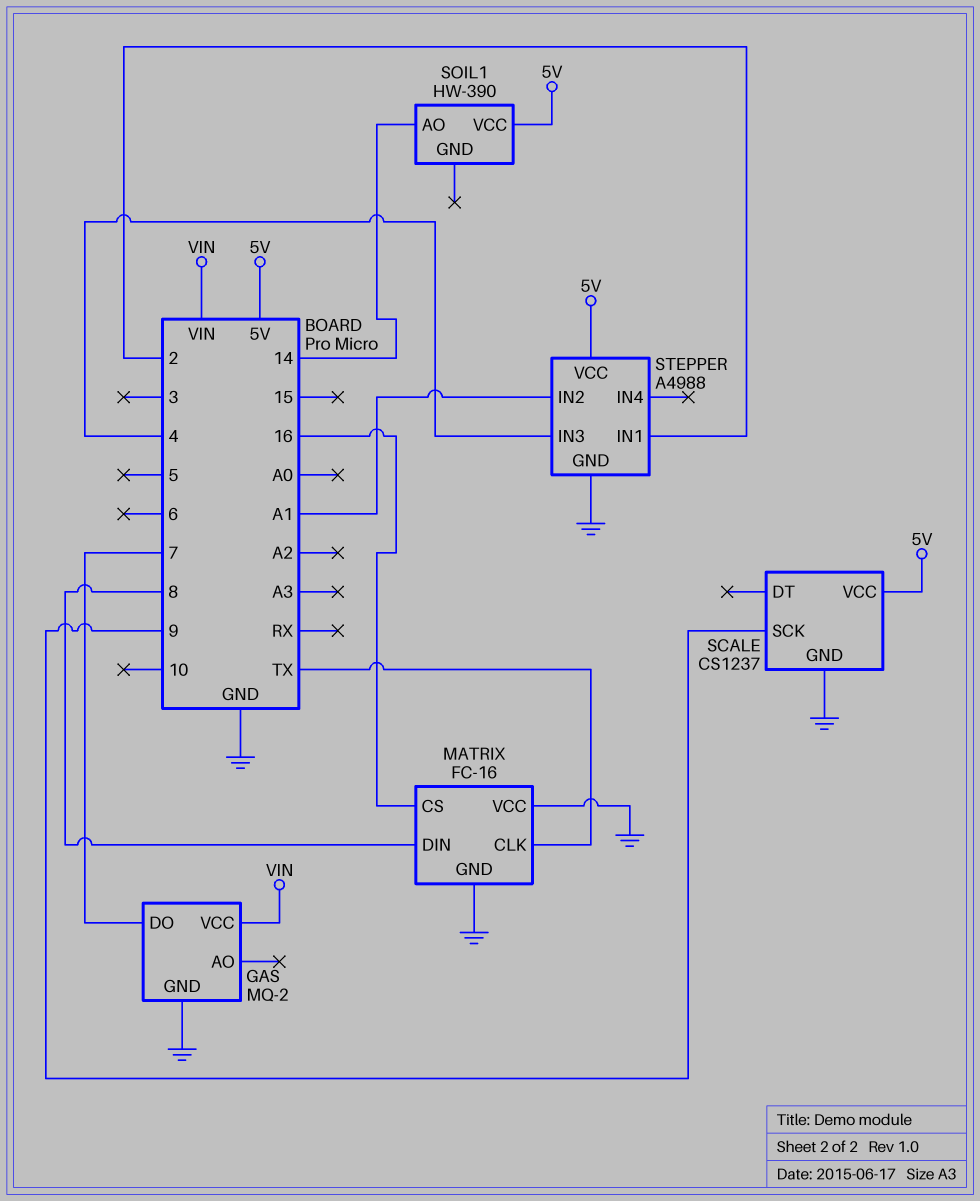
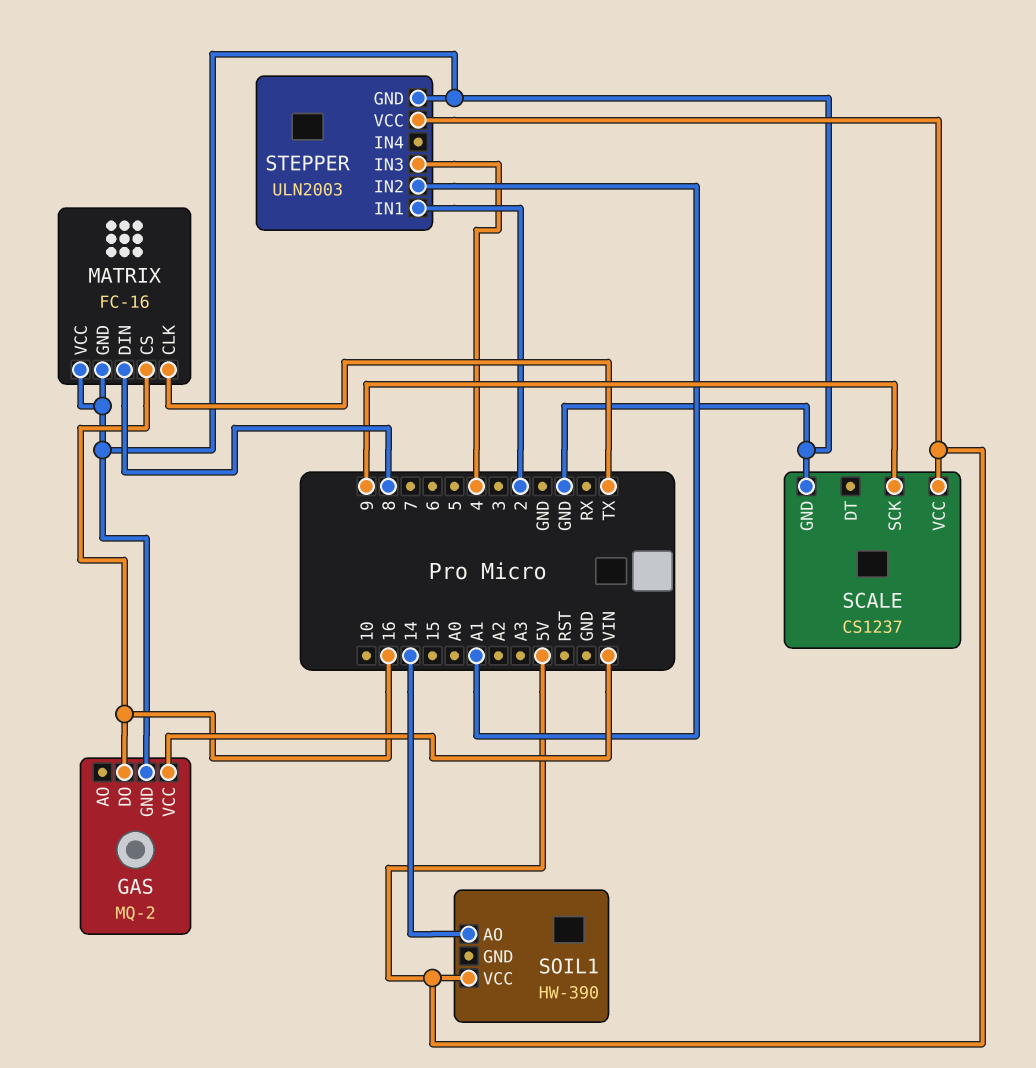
GAS pin DO: 7 -> 16
STEPPER: A4988 -> ULN2003

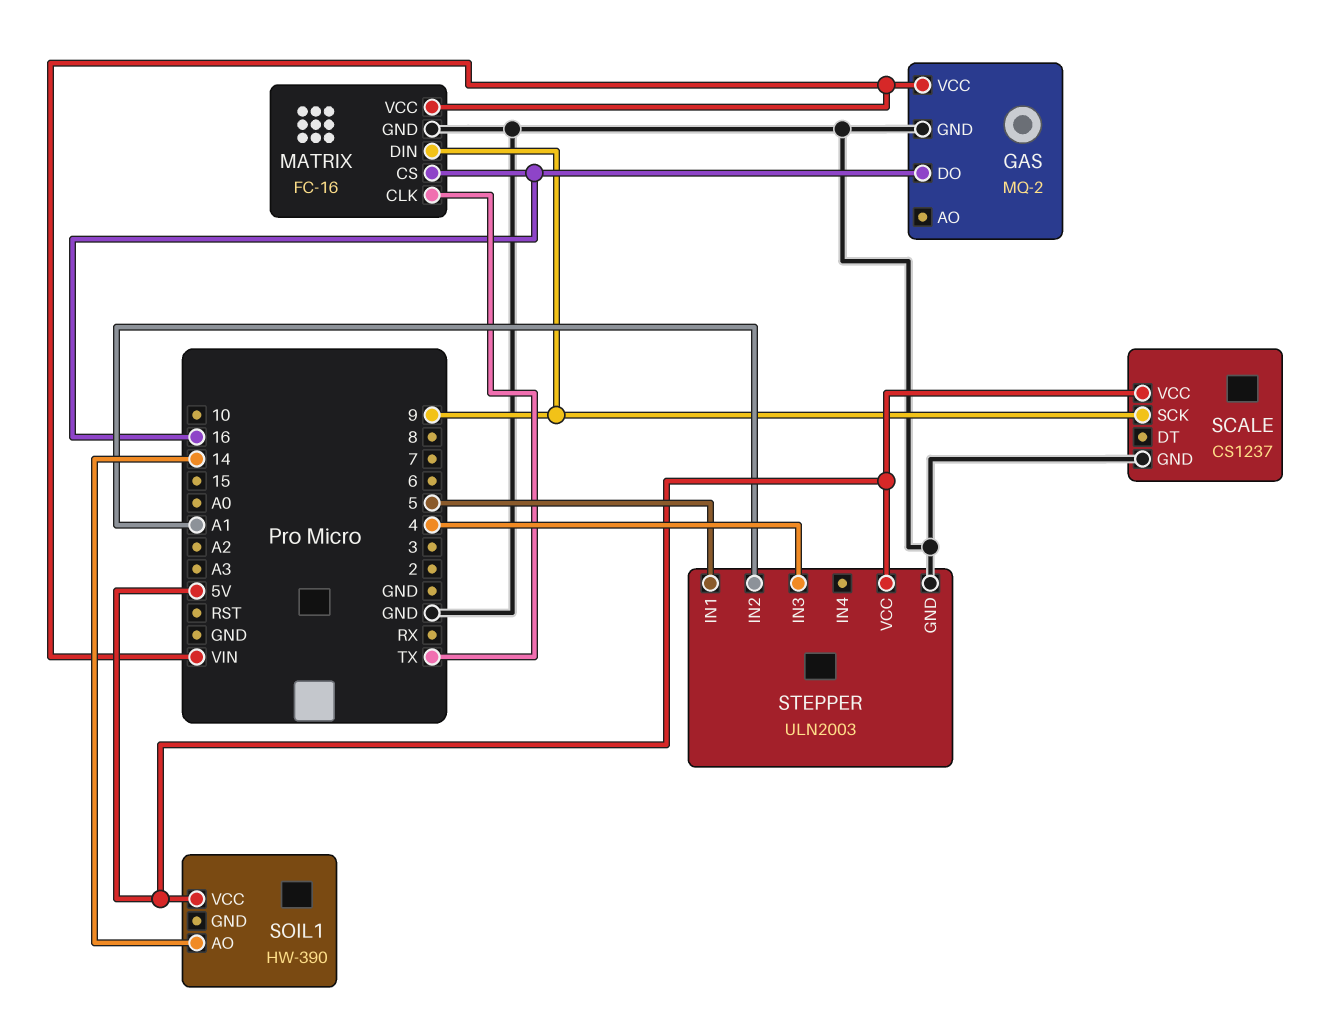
MATRIX pin DIN: 8 -> 9
MATRIX pin VCC: GND -> VIN
STEPPER pin IN1: 2 -> 5

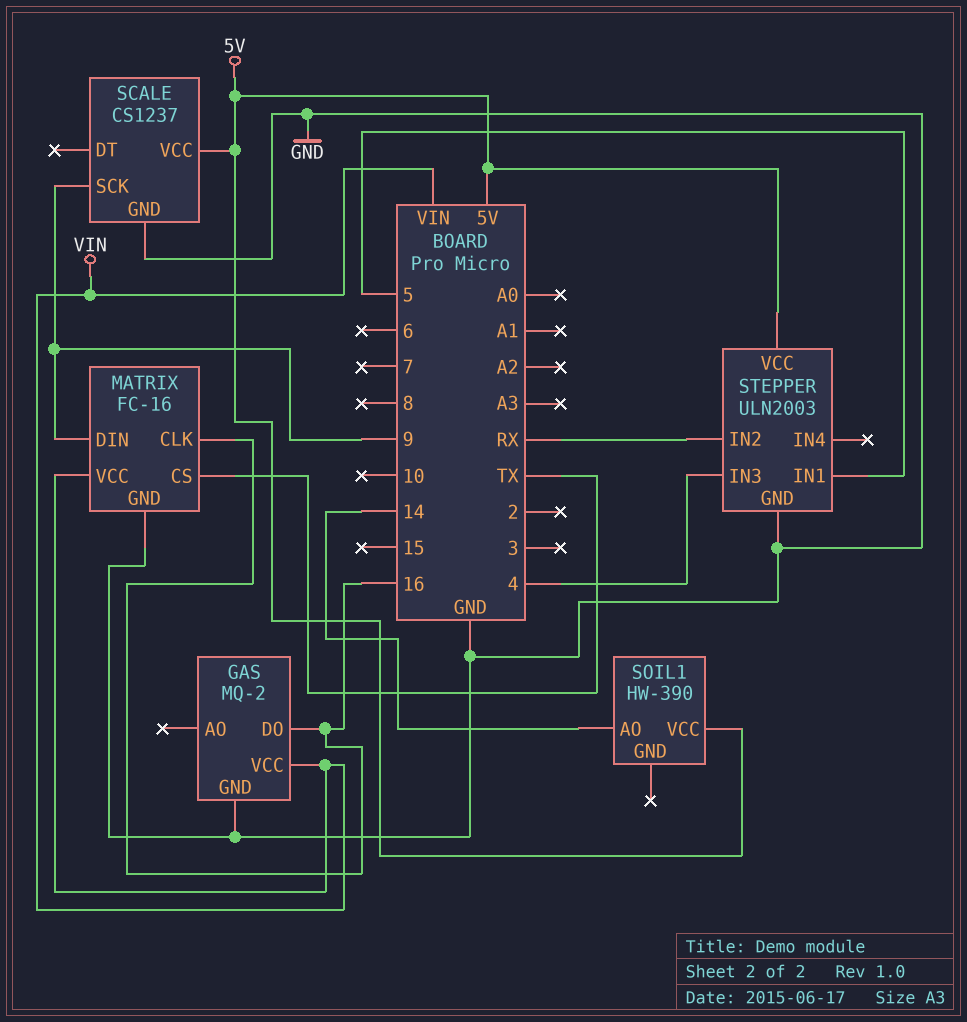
MATRIX pin CLK: TX -> 16
MATRIX pin CS: 16 -> TX
STEPPER pin IN2: A1 -> RX

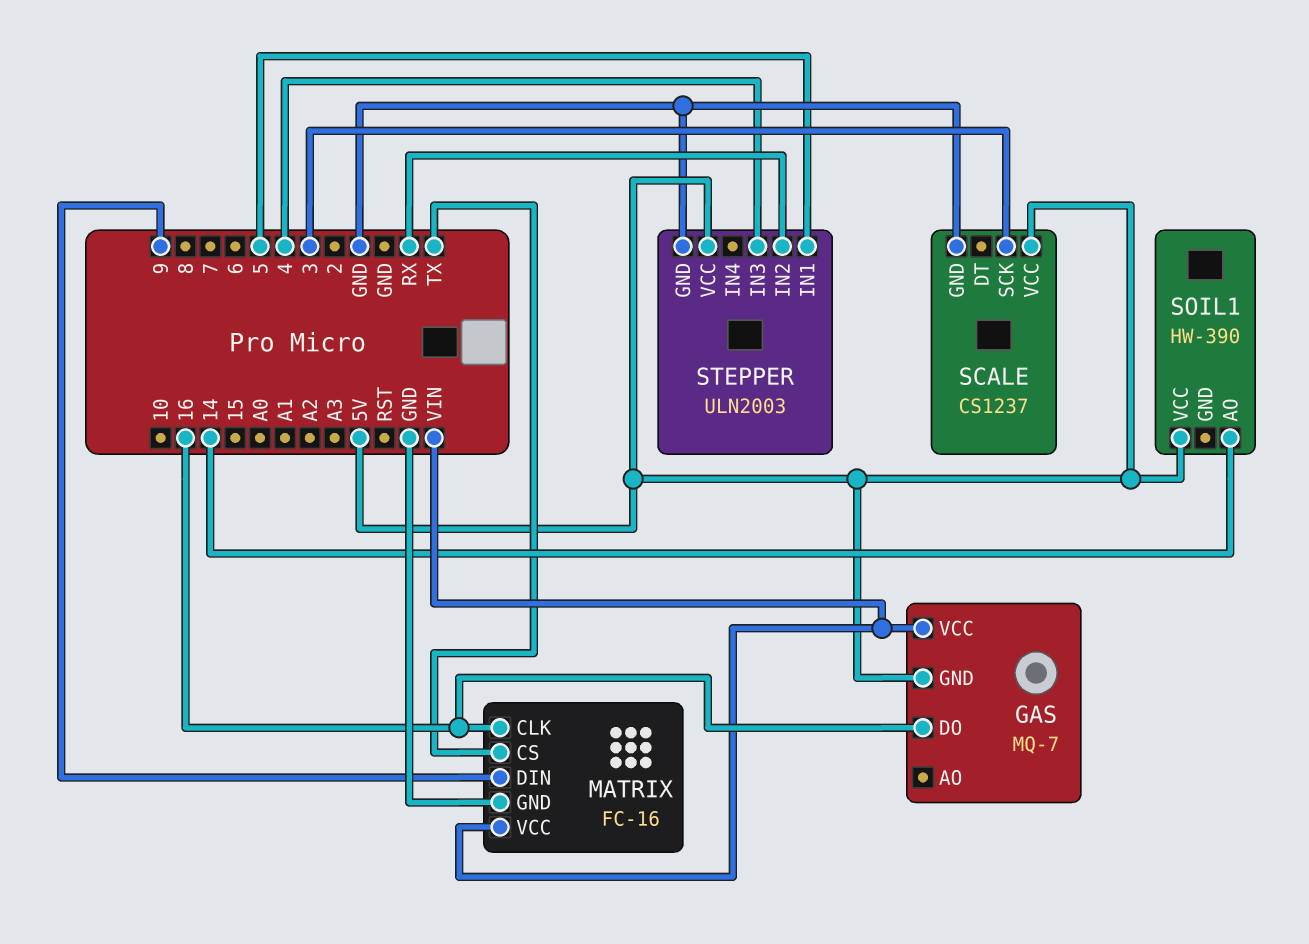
GAS: MQ-2 -> MQ-7
GAS pin GND: GND -> 5V
SCALE pin SCK: 9 -> 3

